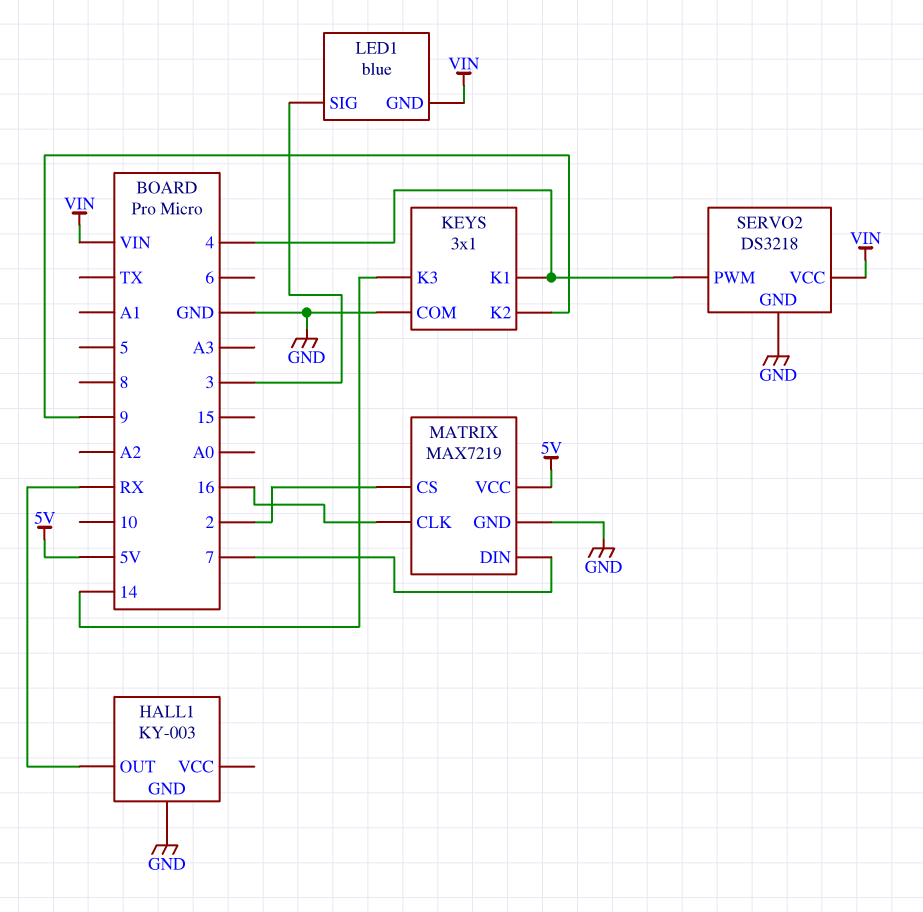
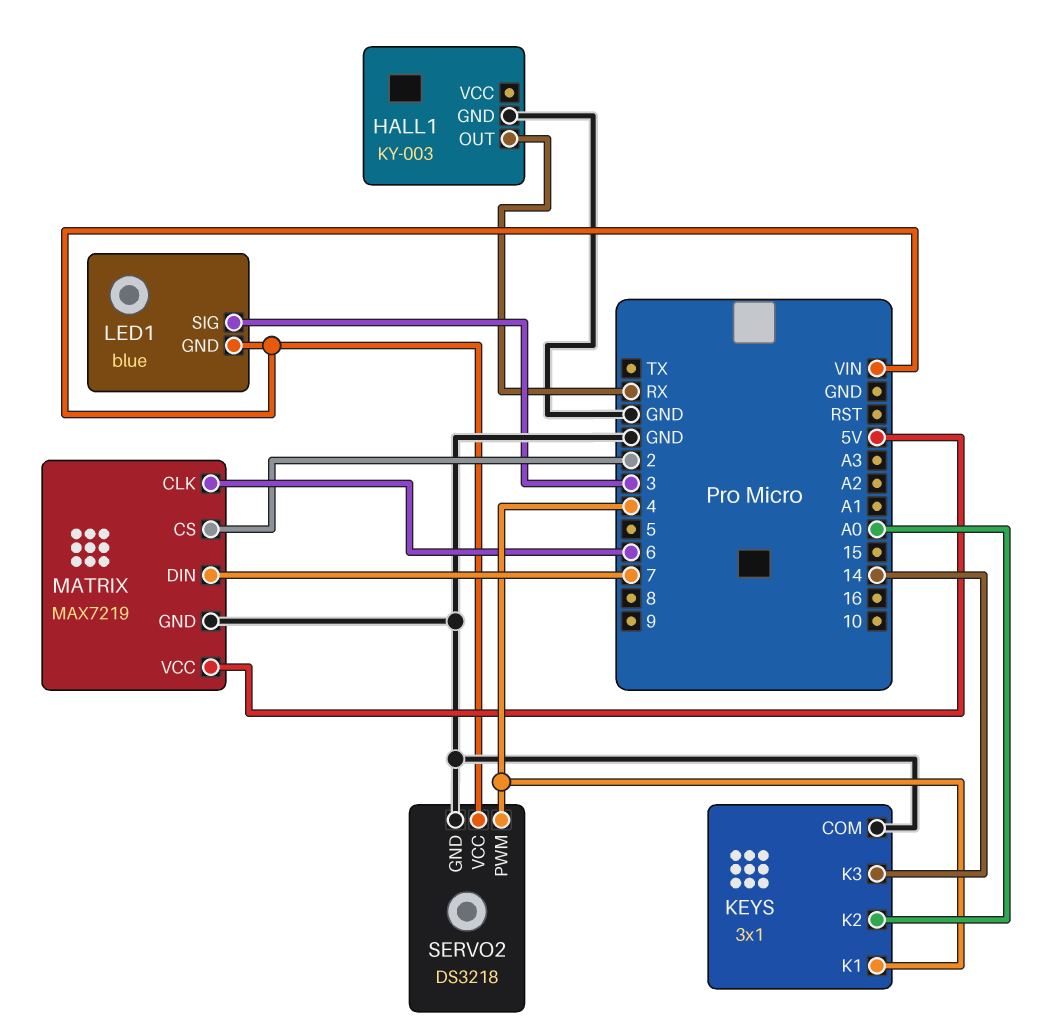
KEYS pin K2: 9 -> A0
MATRIX pin CLK: 16 -> 6

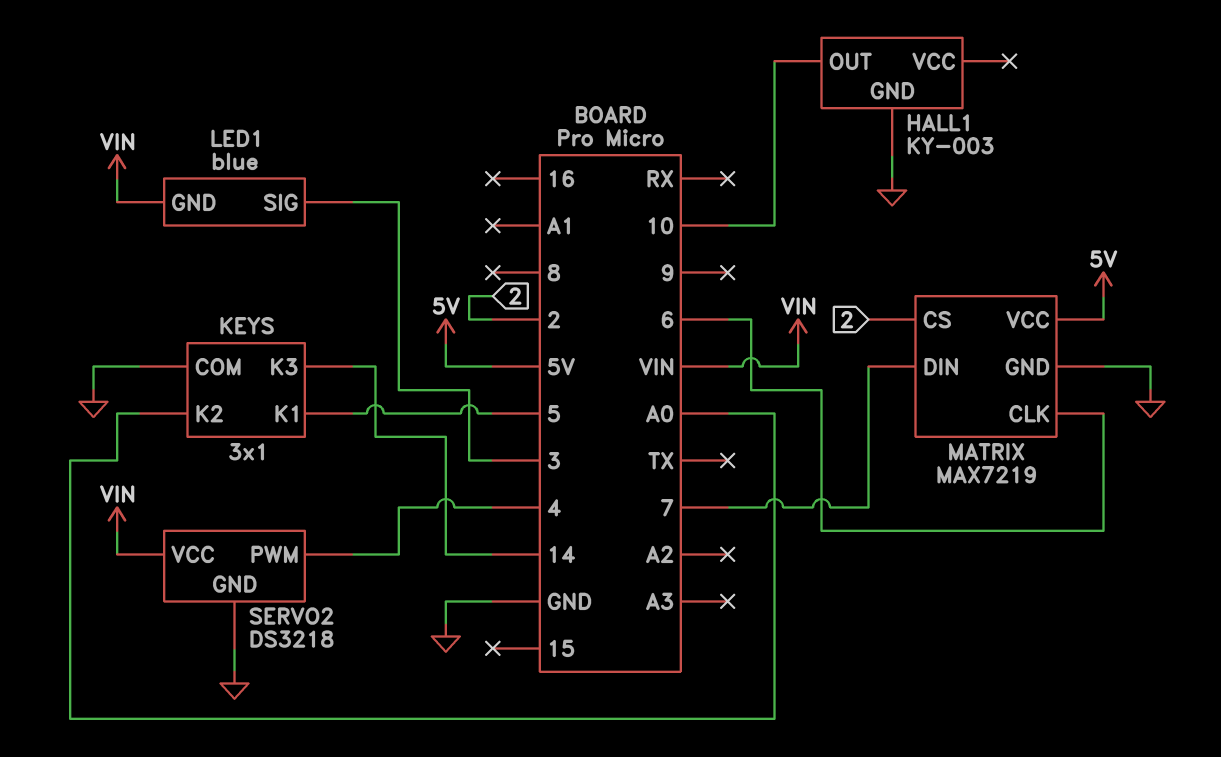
HALL1 pin OUT: RX -> 10
KEYS pin K1: 4 -> 5

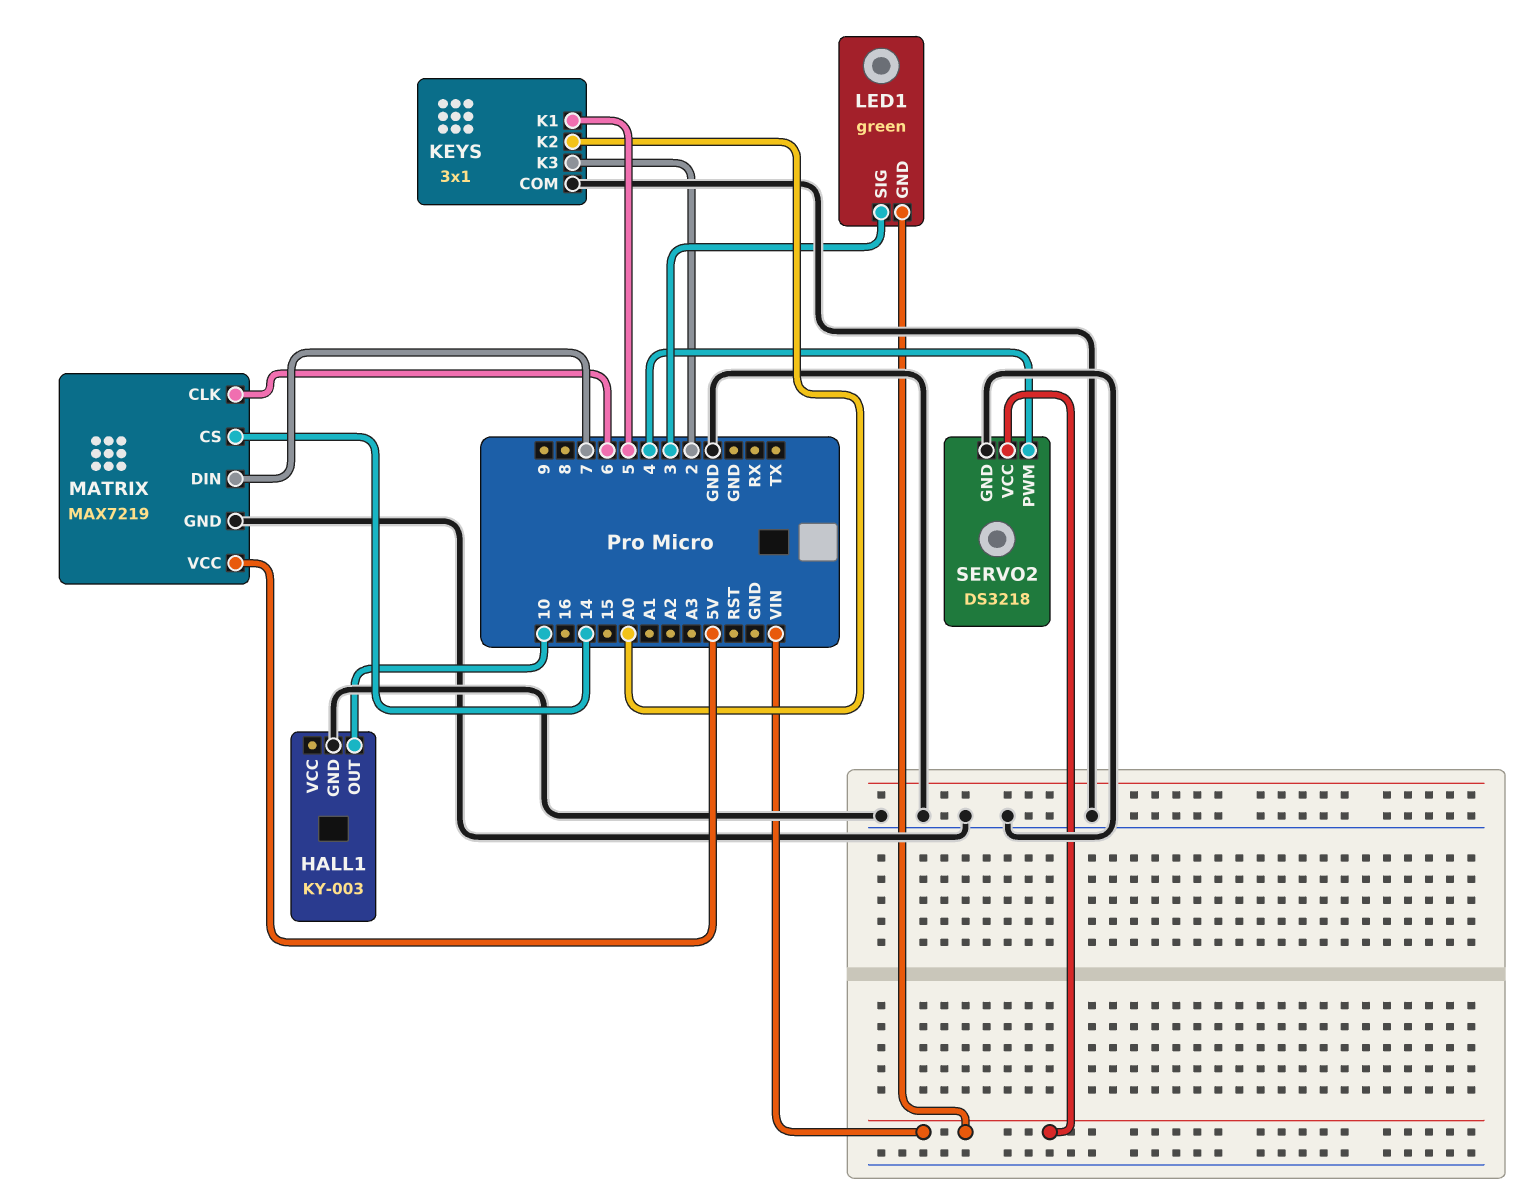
KEYS pin K3: 14 -> 2
LED1: blue -> green
MATRIX pin CS: 2 -> 14

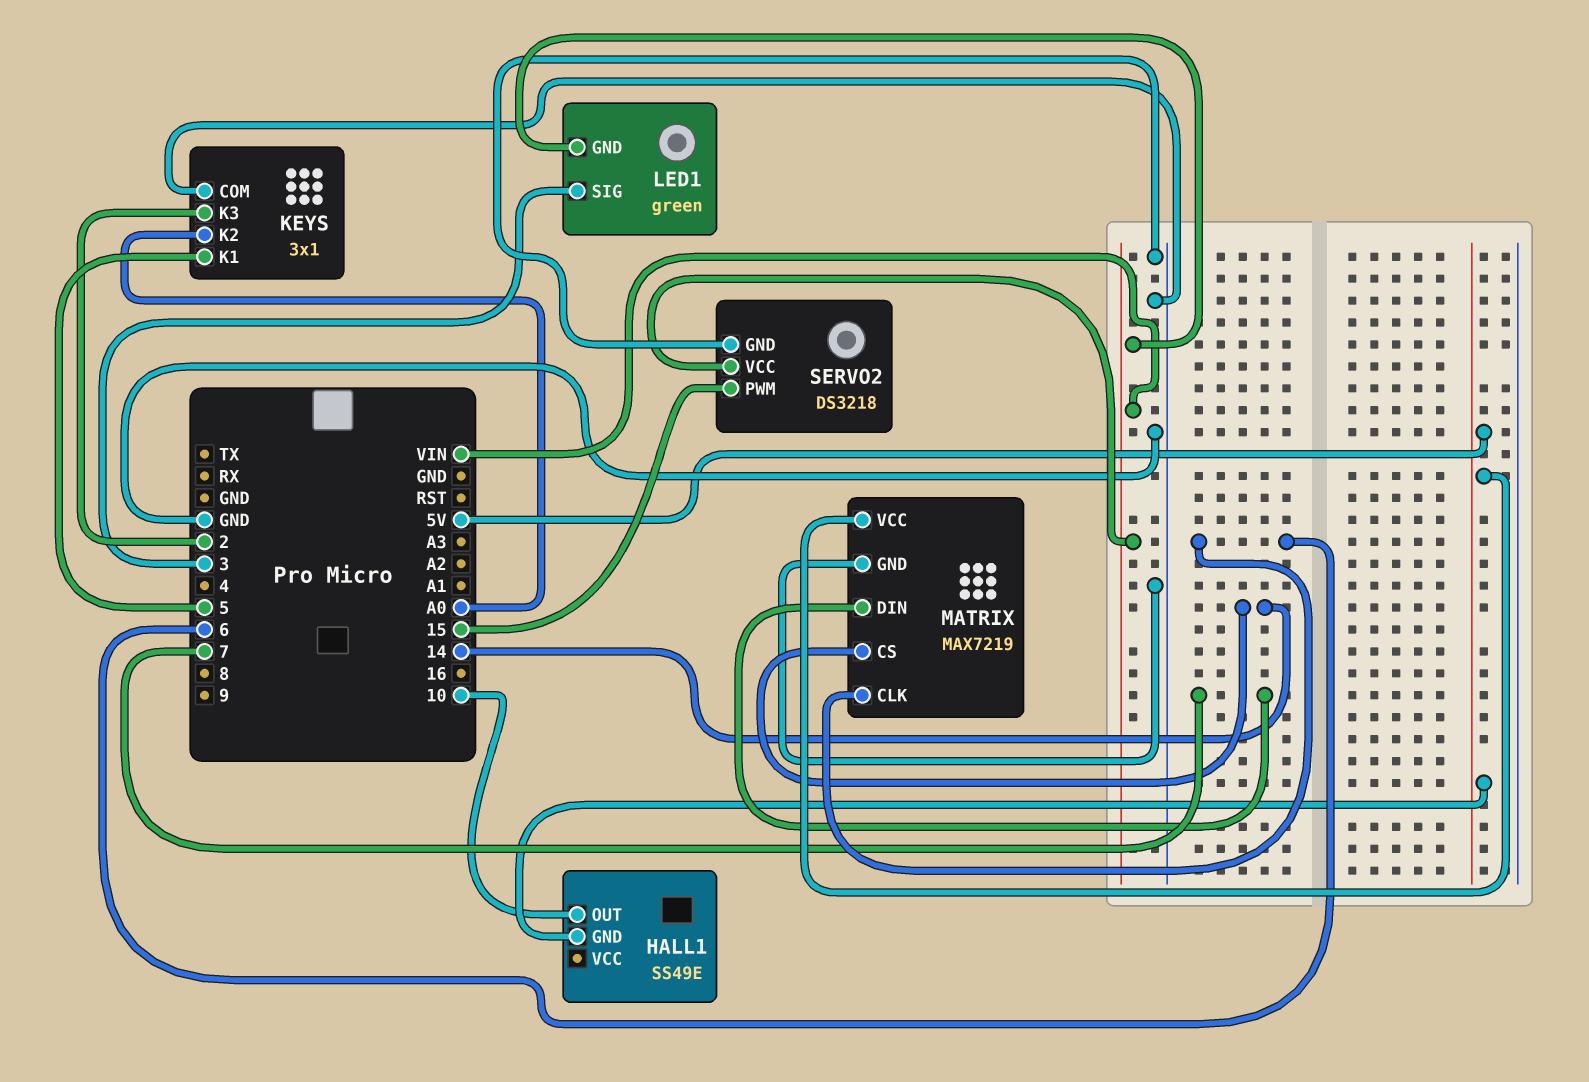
HALL1: KY-003 -> SS49E
HALL1 pin GND: GND -> 5V
SERVO2 pin PWM: 4 -> 15

